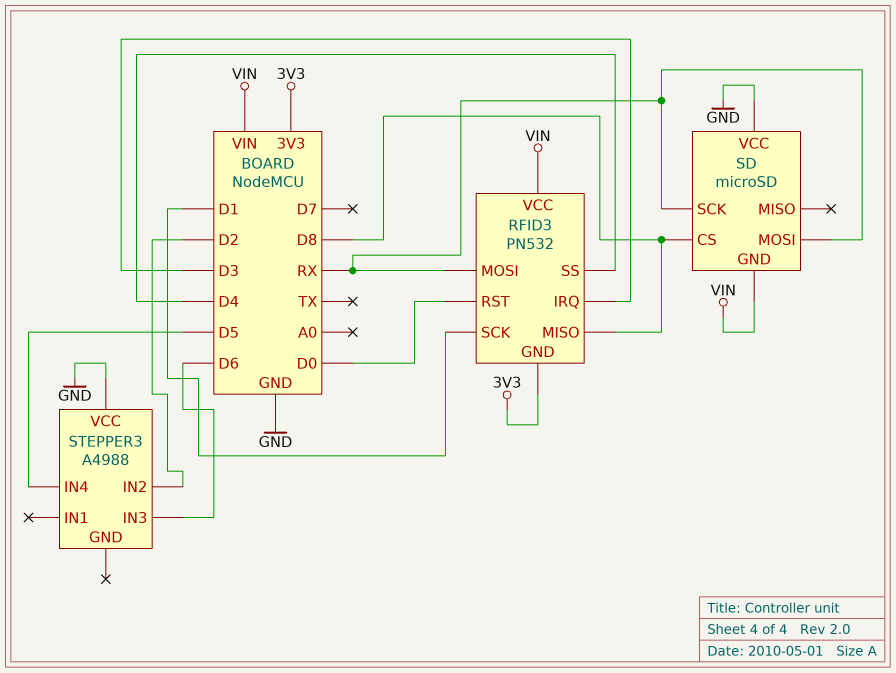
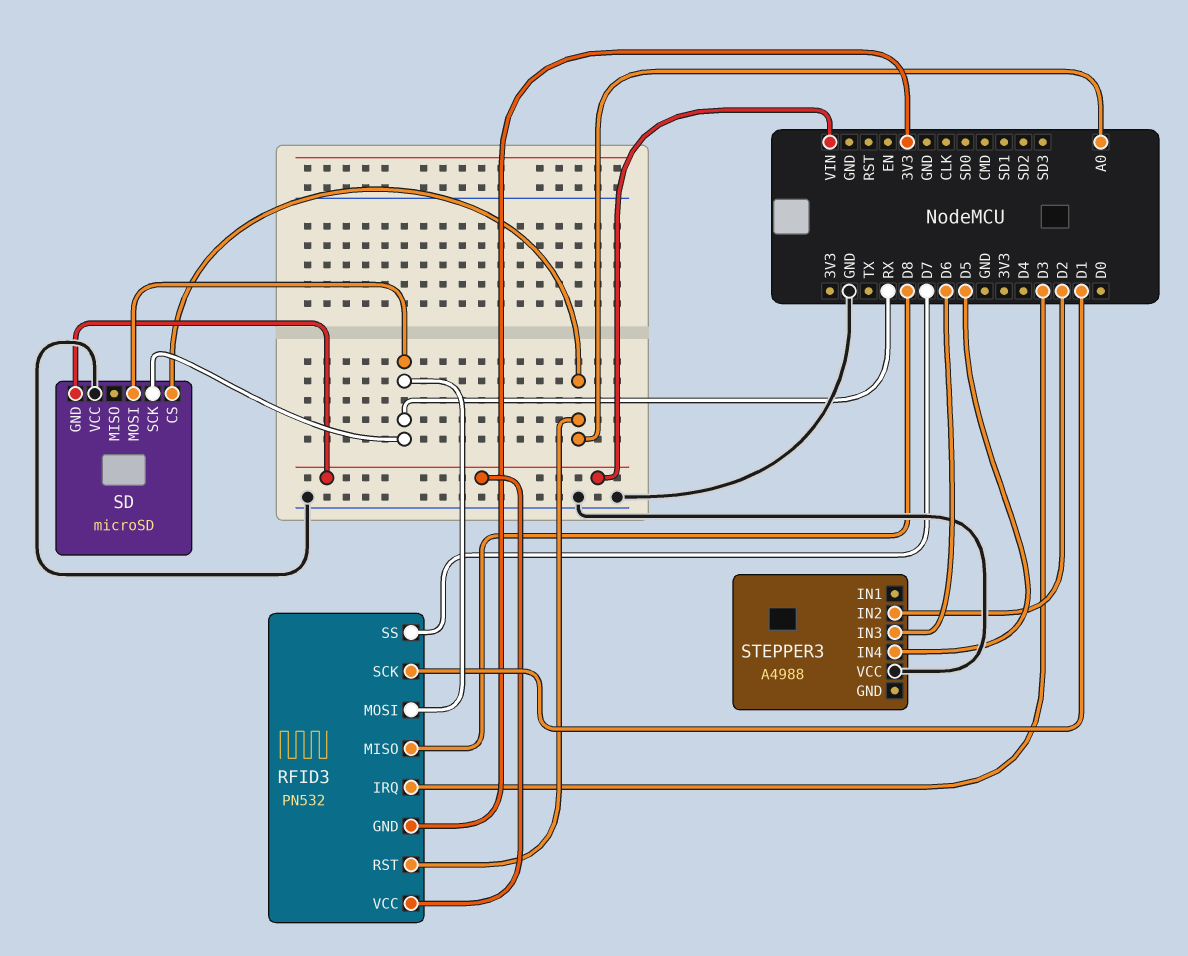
RFID3 pin RST: D0 -> A0
RFID3 pin SS: D4 -> D7
SD pin CS: D8 -> A0

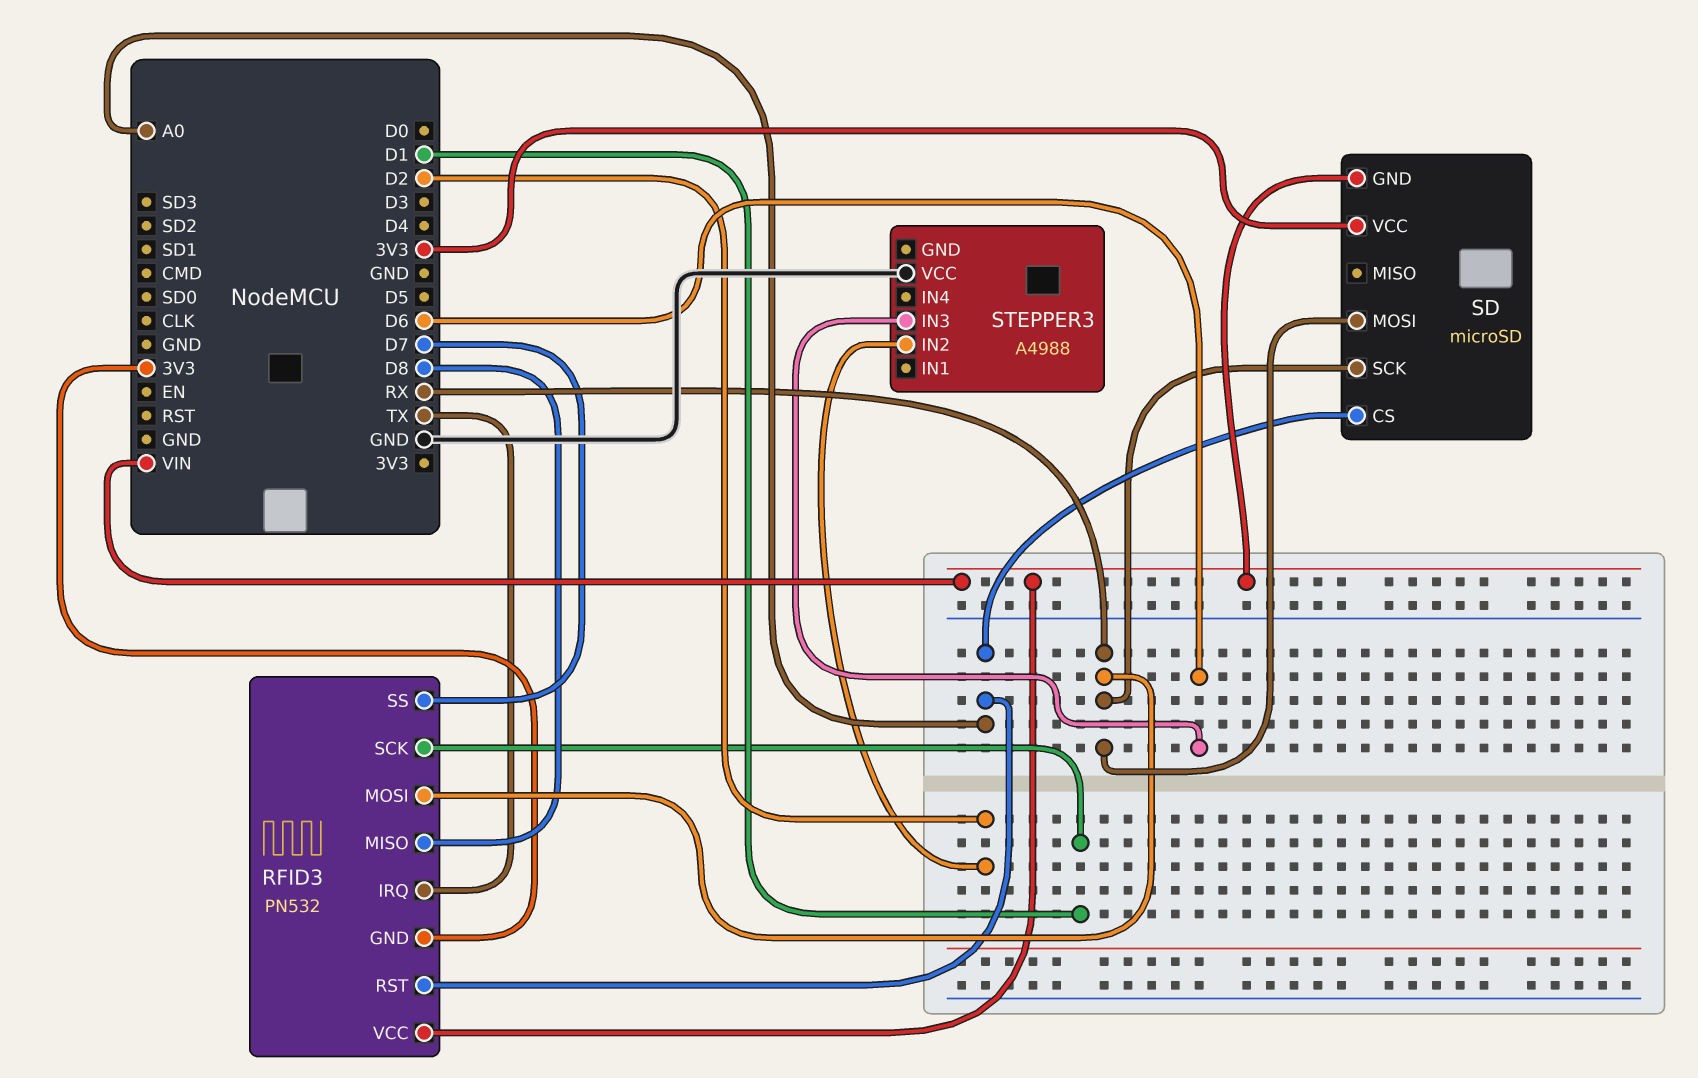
RFID3 pin IRQ: D3 -> TX
SD pin VCC: GND -> 3V3
STEPPER3 pin IN4: D5 -> none

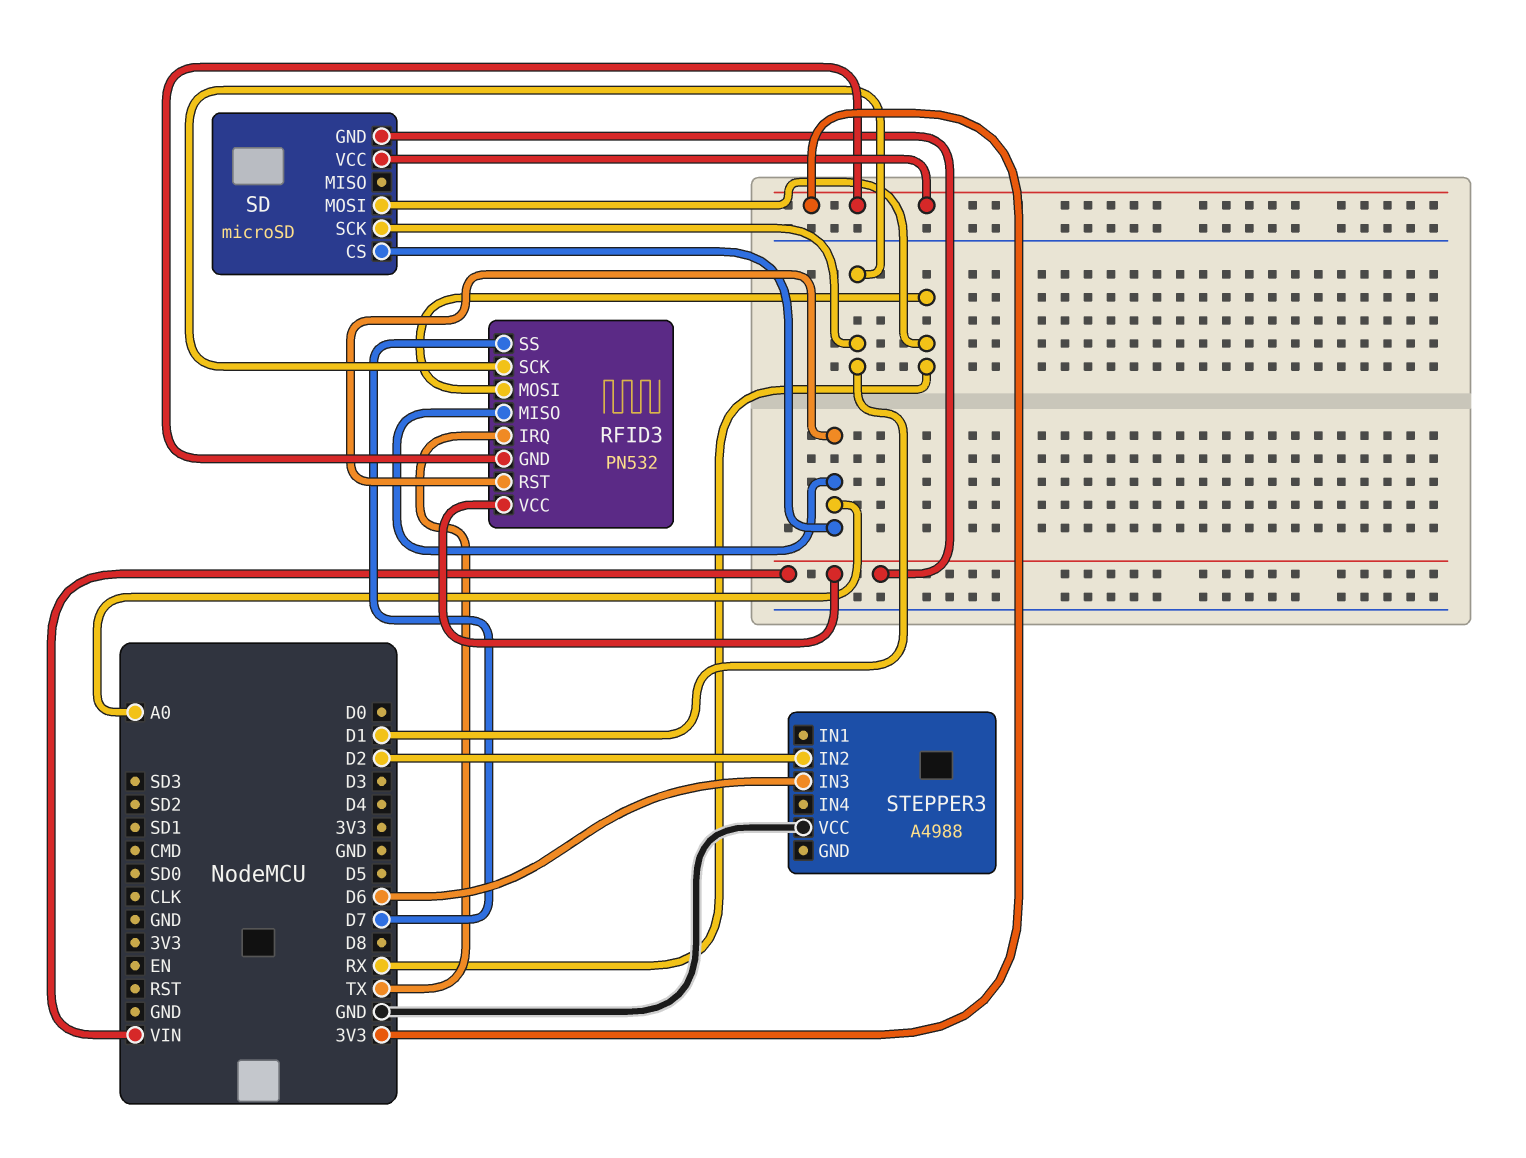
RFID3 pin MISO: D8 -> A0
SD pin SCK: RX -> D1

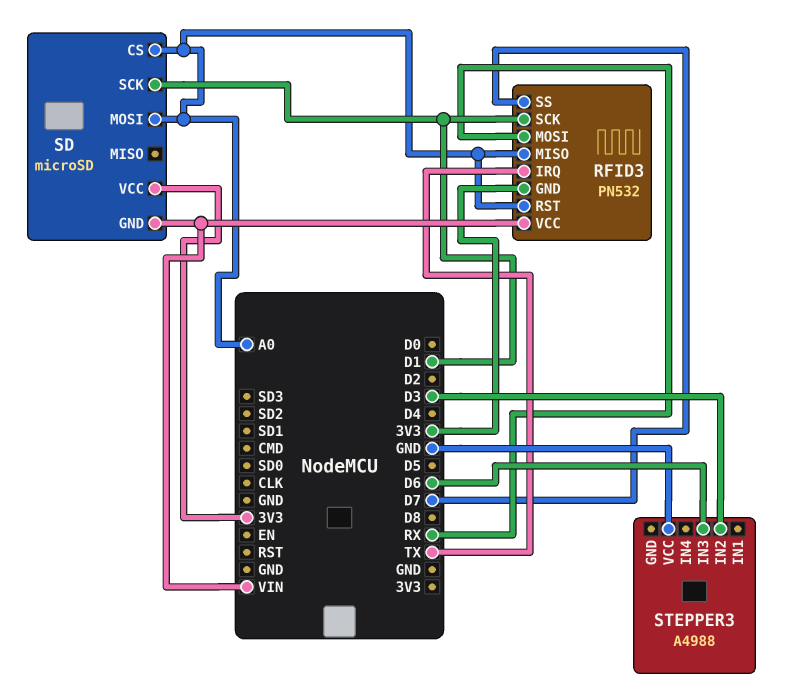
SD pin MOSI: RX -> A0
STEPPER3 pin IN2: D2 -> D3

